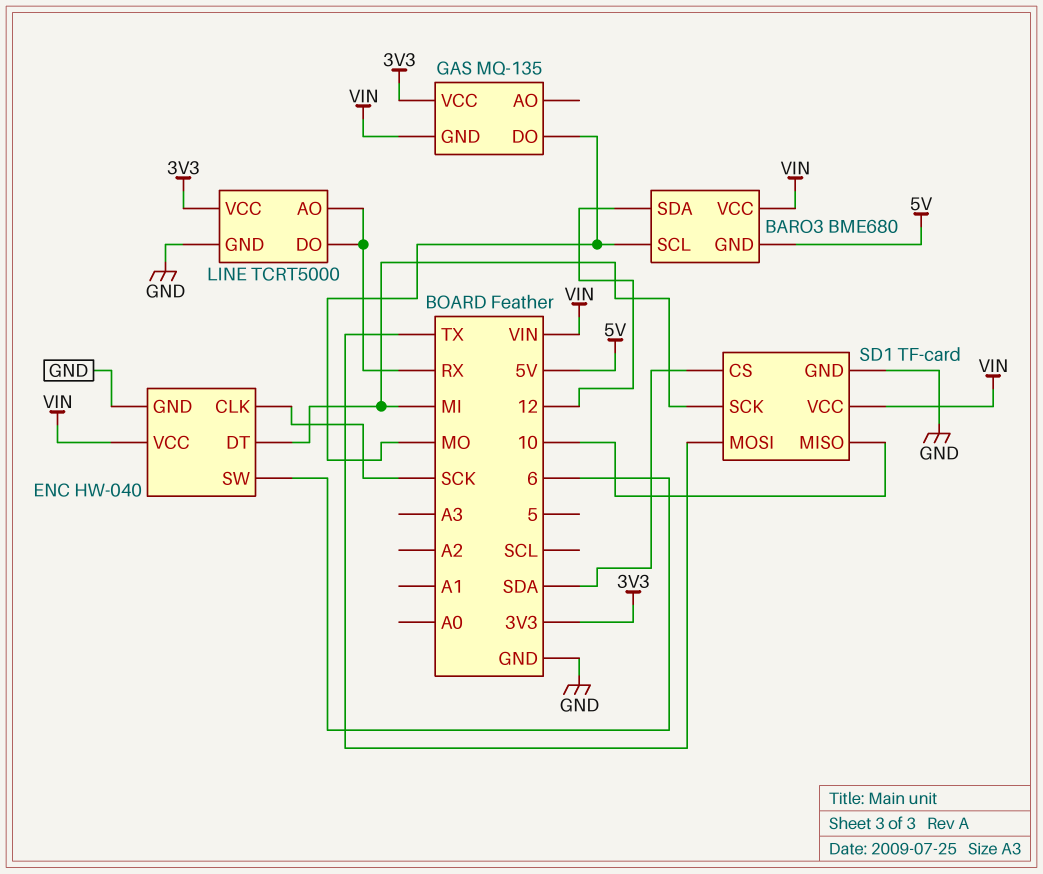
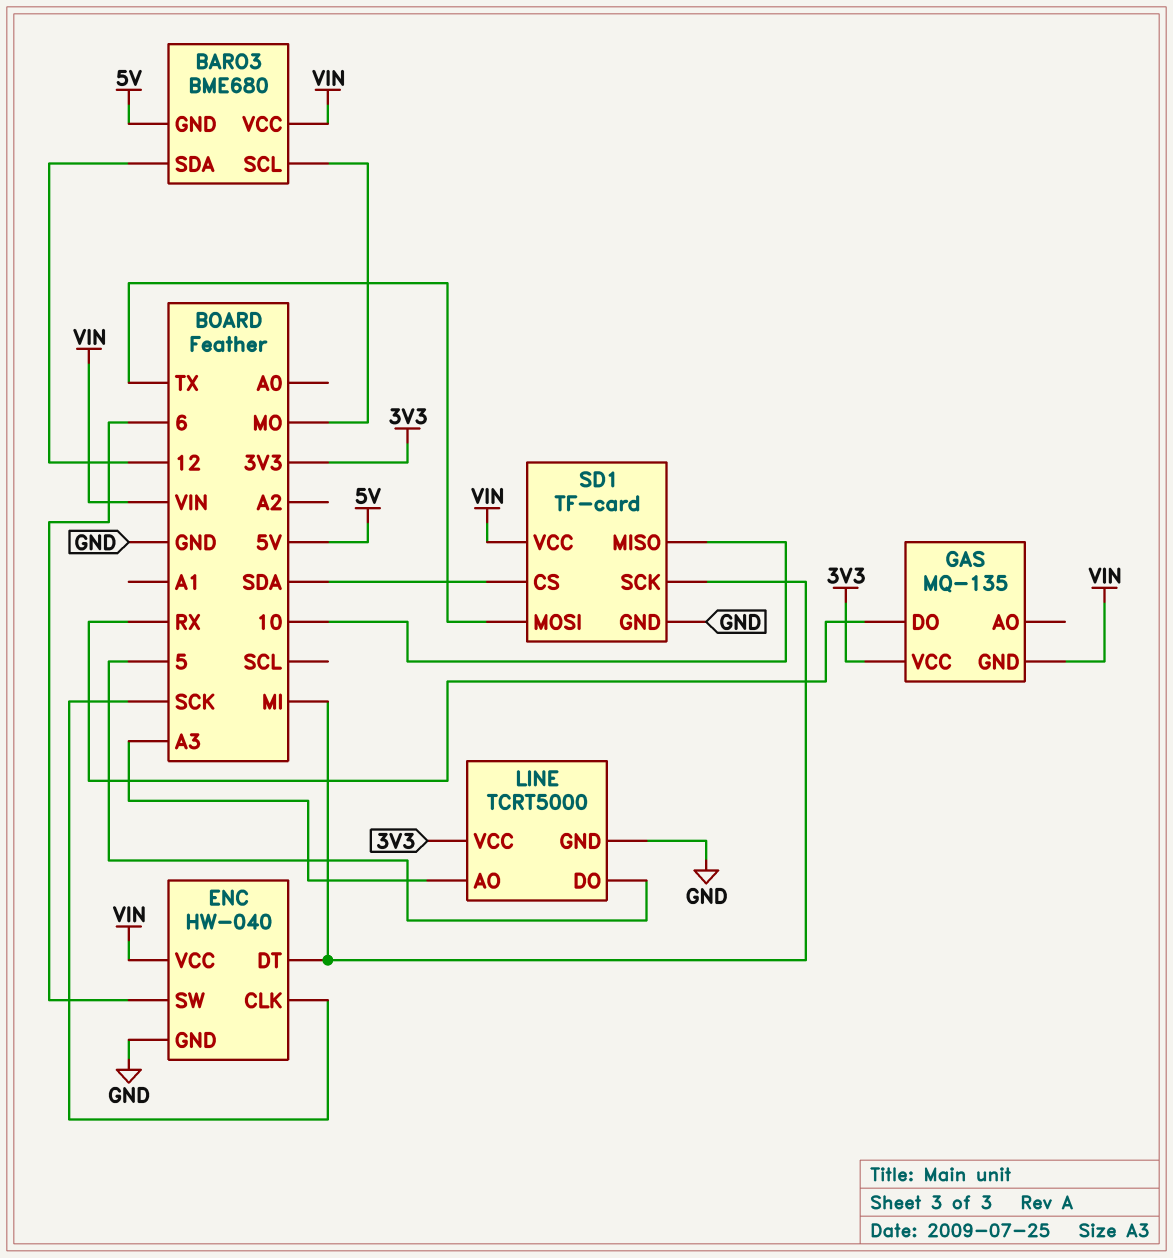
GAS pin DO: MO -> RX
LINE pin AO: RX -> A3
LINE pin DO: RX -> 5

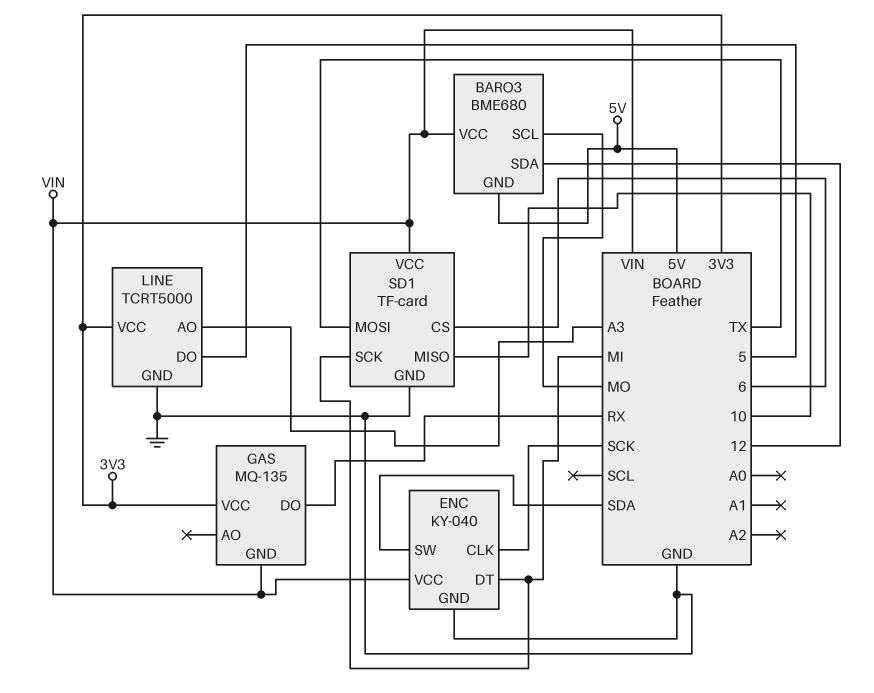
ENC: HW-040 -> KY-040
ENC pin SW: 6 -> SDA
SD1 pin CS: SDA -> 6

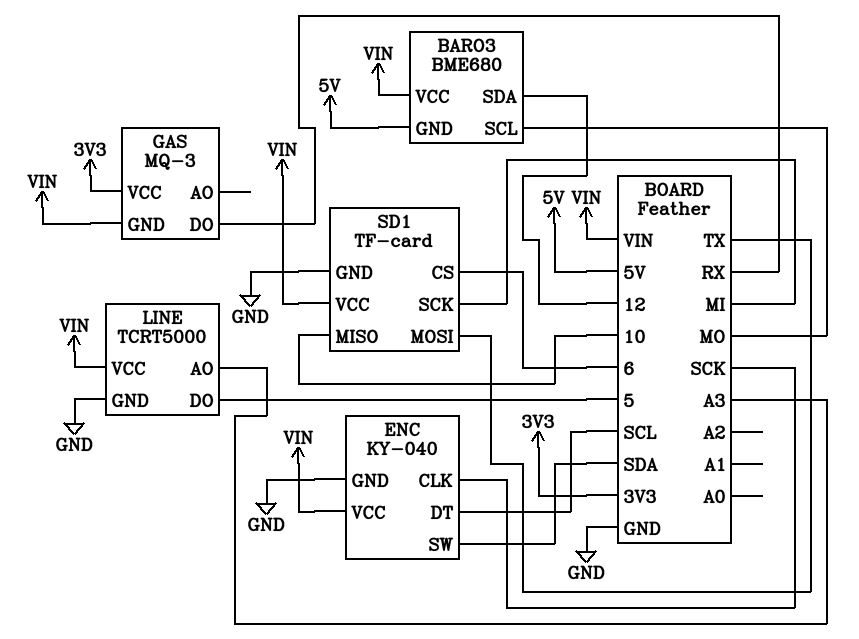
ENC pin DT: MI -> SCL
GAS: MQ-135 -> MQ-3
LINE pin VCC: 3V3 -> VIN

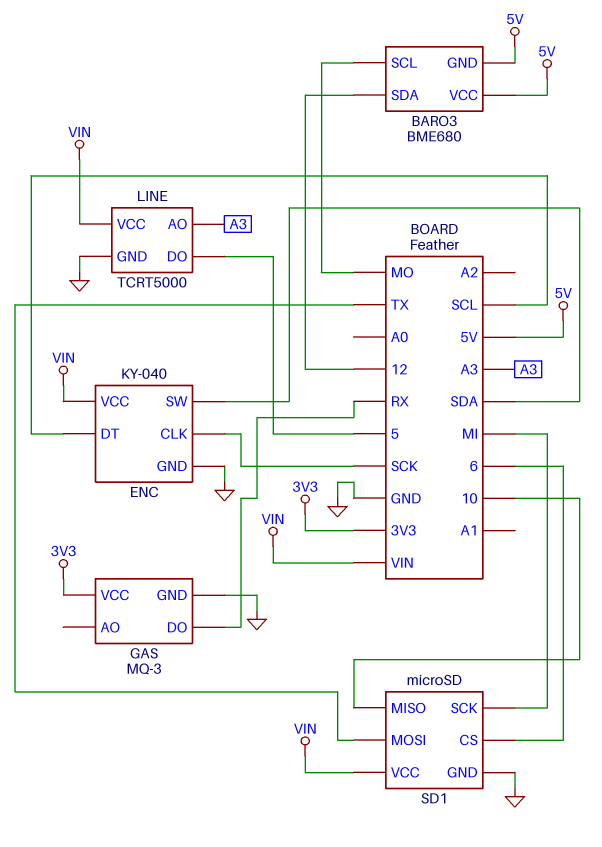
BARO3 pin VCC: VIN -> 5V
GAS pin GND: VIN -> GND
SD1: TF-card -> microSD

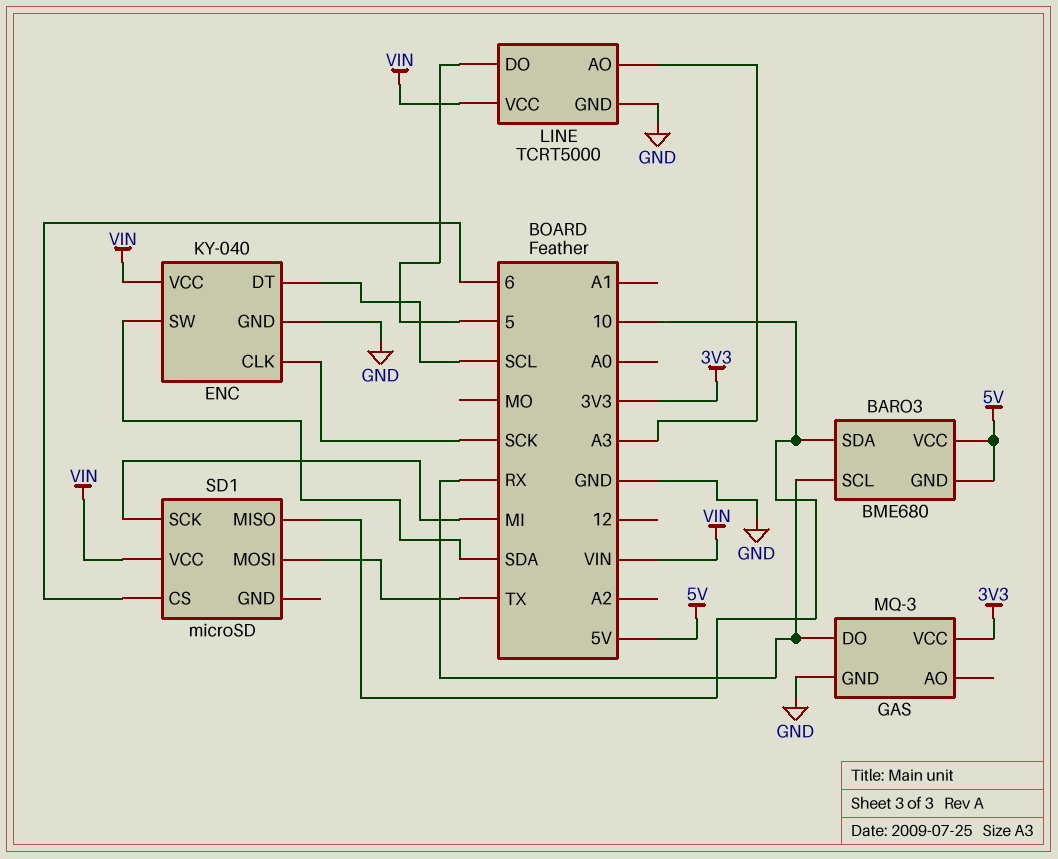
BARO3 pin SCL: MO -> RX
BARO3 pin SDA: 12 -> 10
SD1 pin GND: GND -> none

